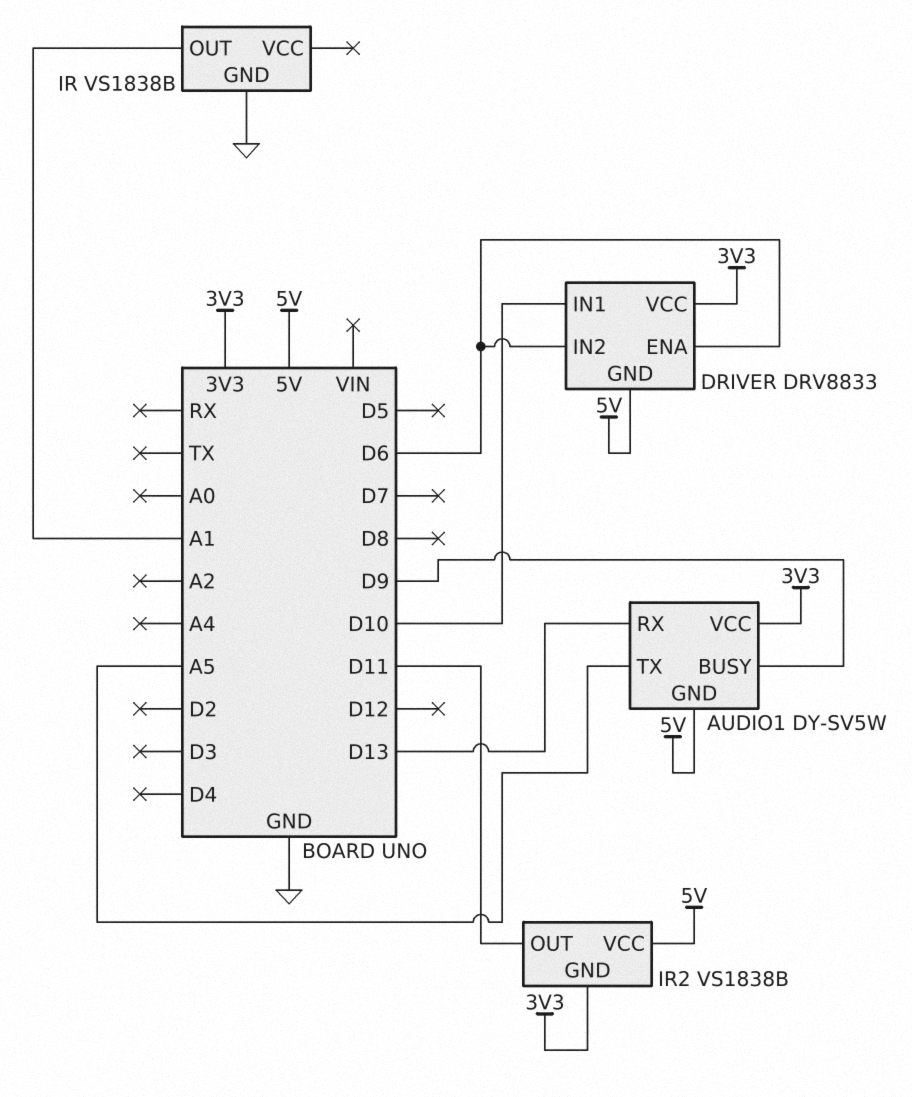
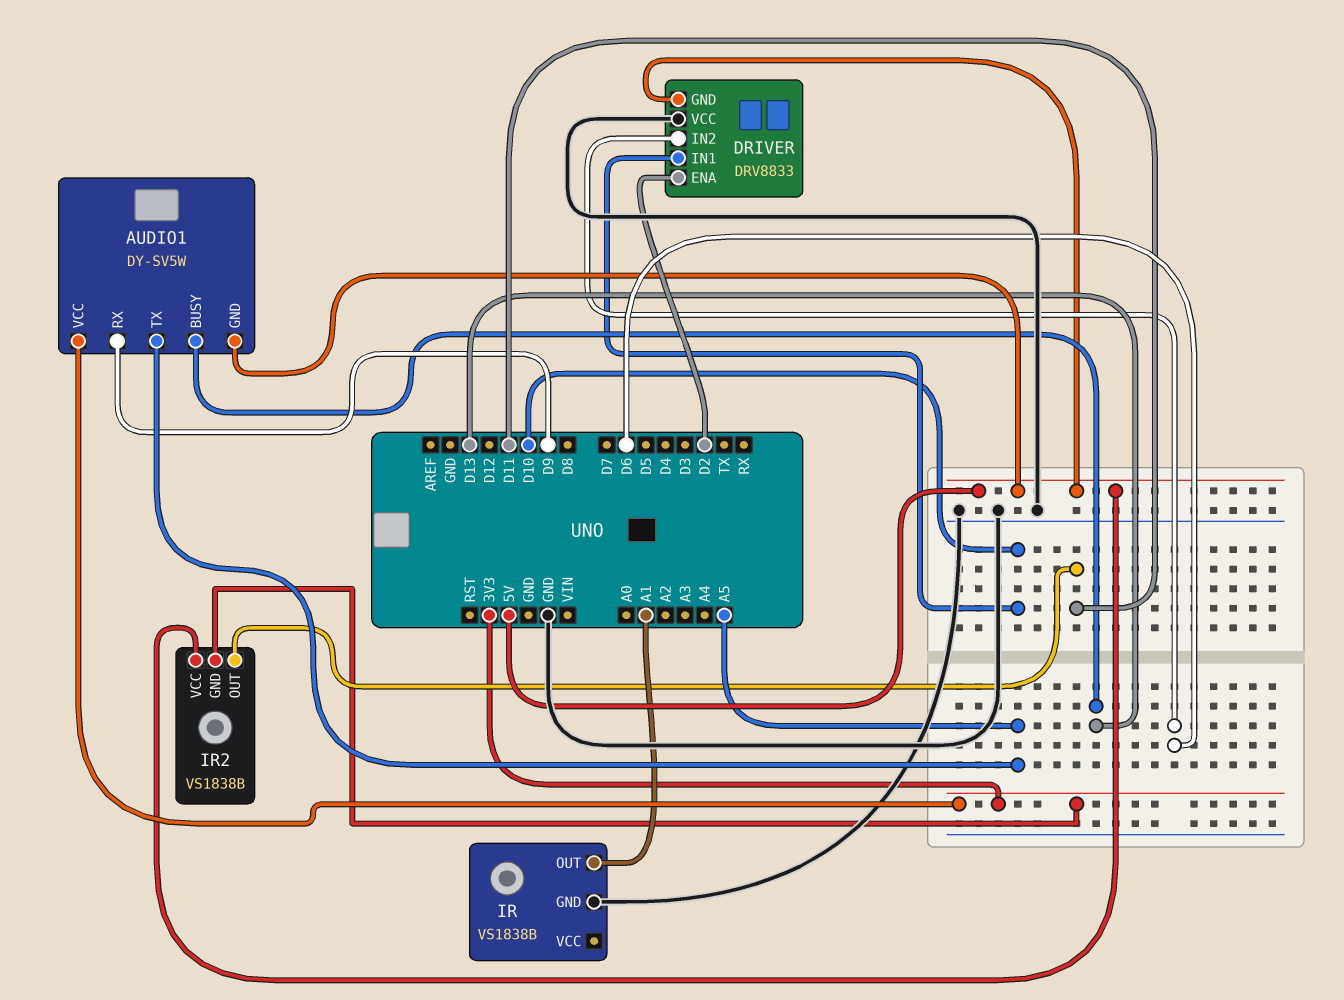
AUDIO1 pin BUSY: D9 -> D13
AUDIO1 pin RX: D13 -> D9
DRIVER pin ENA: D6 -> D2
DRIVER pin VCC: 3V3 -> GND

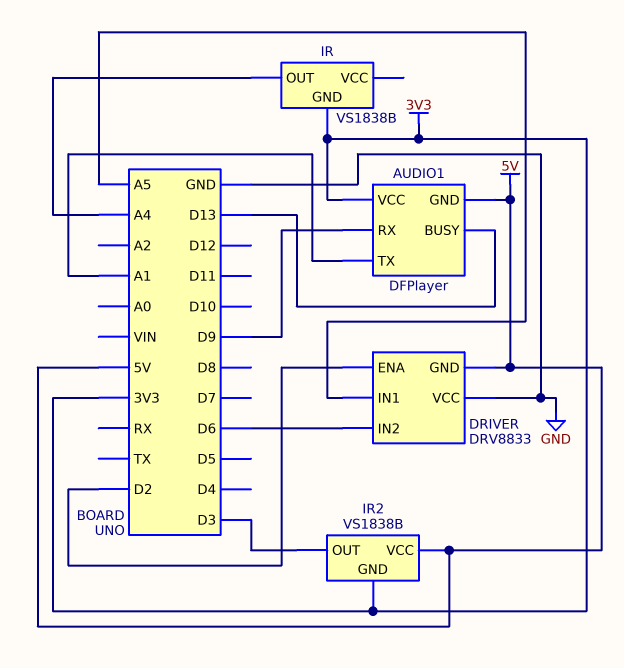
AUDIO1: DY-SV5W -> DFPlayer
AUDIO1 pin TX: A5 -> A1
DRIVER pin IN1: D10 -> A5
IR pin GND: GND -> 3V3
IR pin OUT: A1 -> A4
IR2 pin OUT: D11 -> D3

